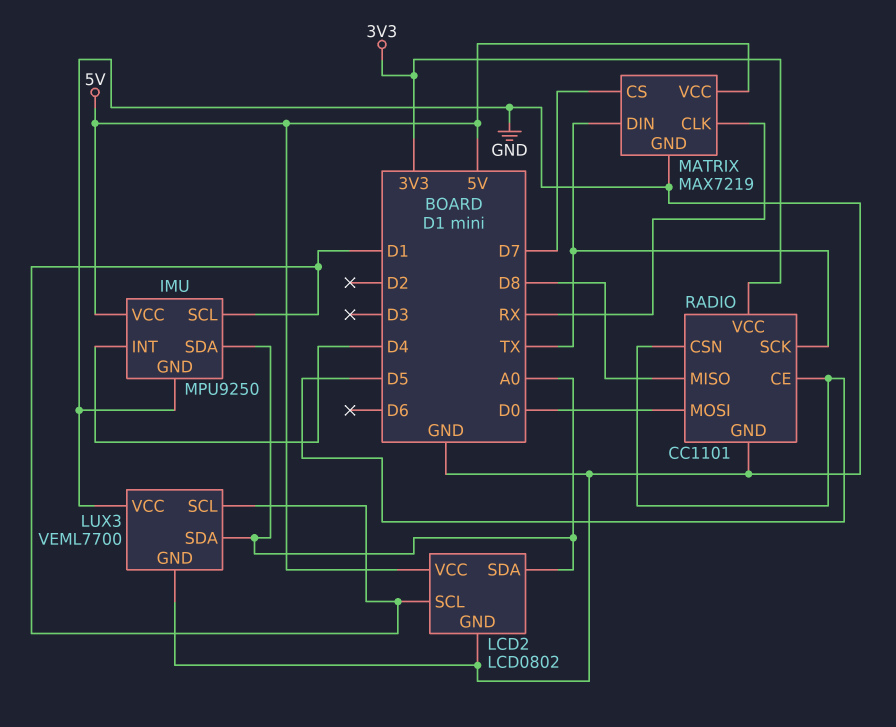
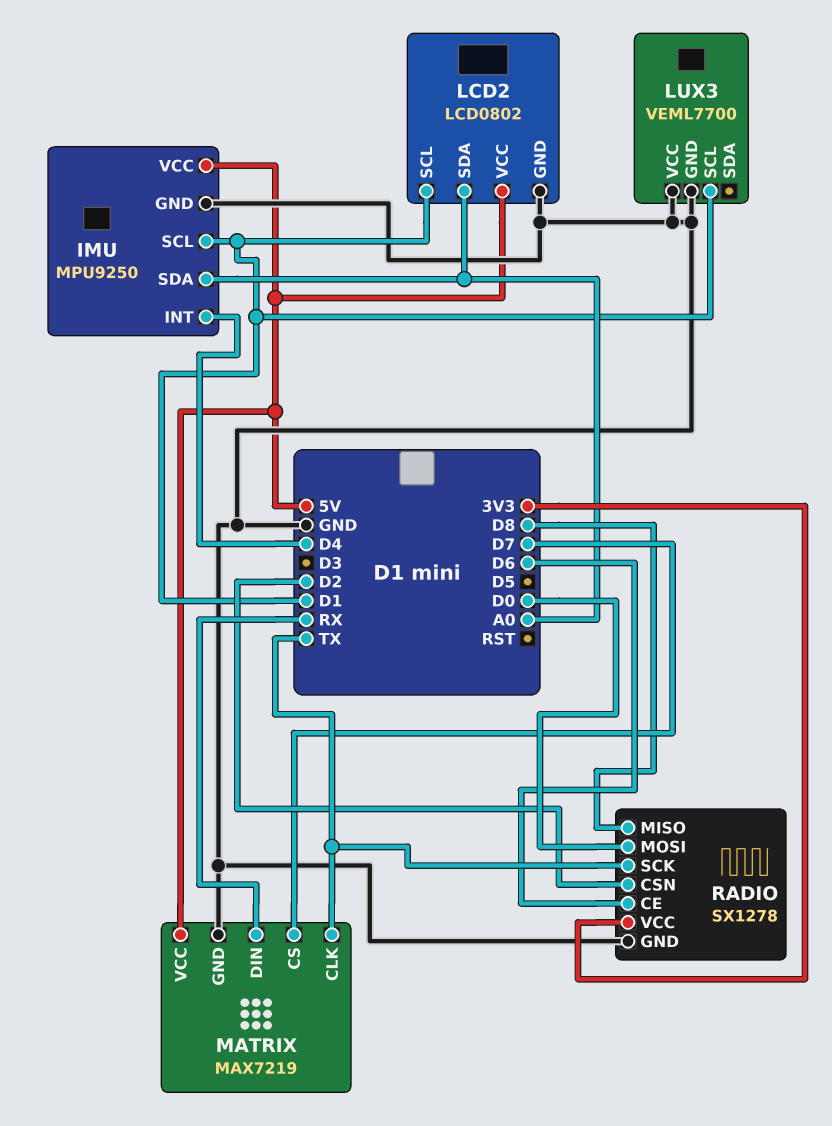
LUX3 pin SDA: A0 -> none
MATRIX pin CLK: RX -> TX
MATRIX pin DIN: TX -> RX
RADIO: CC1101 -> SX1278
RADIO pin CE: D5 -> D6
RADIO pin CSN: D5 -> D2

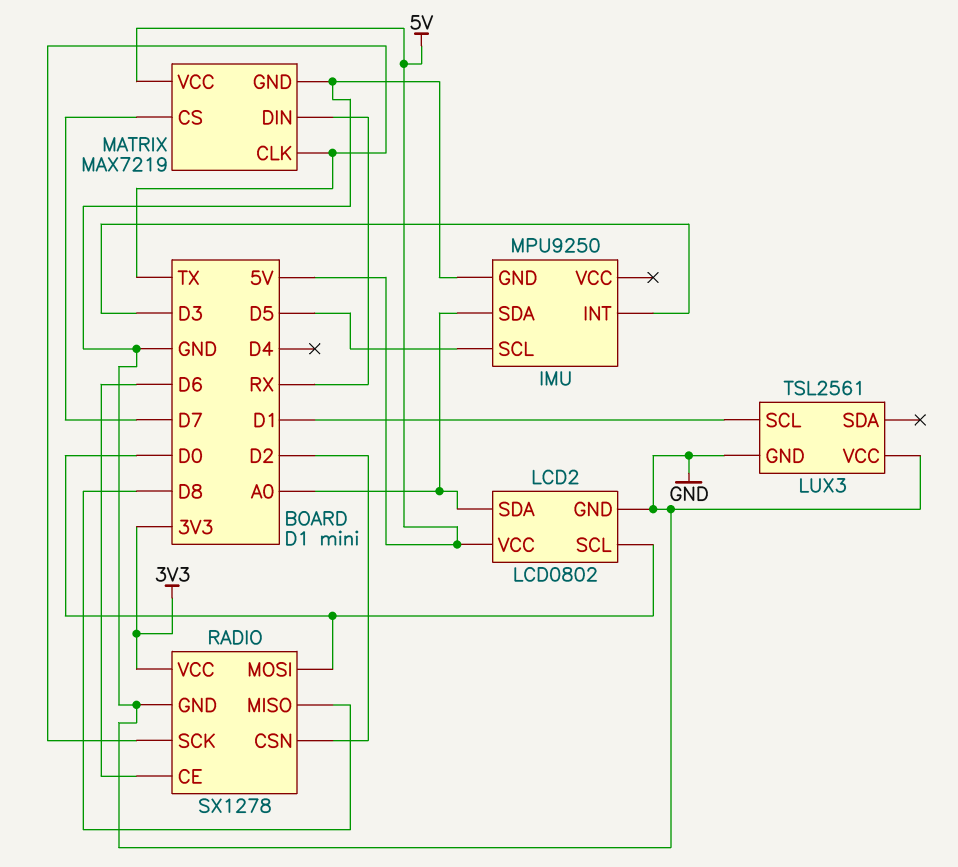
IMU pin INT: D4 -> D3
IMU pin SCL: D1 -> D5
IMU pin VCC: 5V -> none
LCD2 pin SCL: D1 -> D0
LUX3: VEML7700 -> TSL2561

